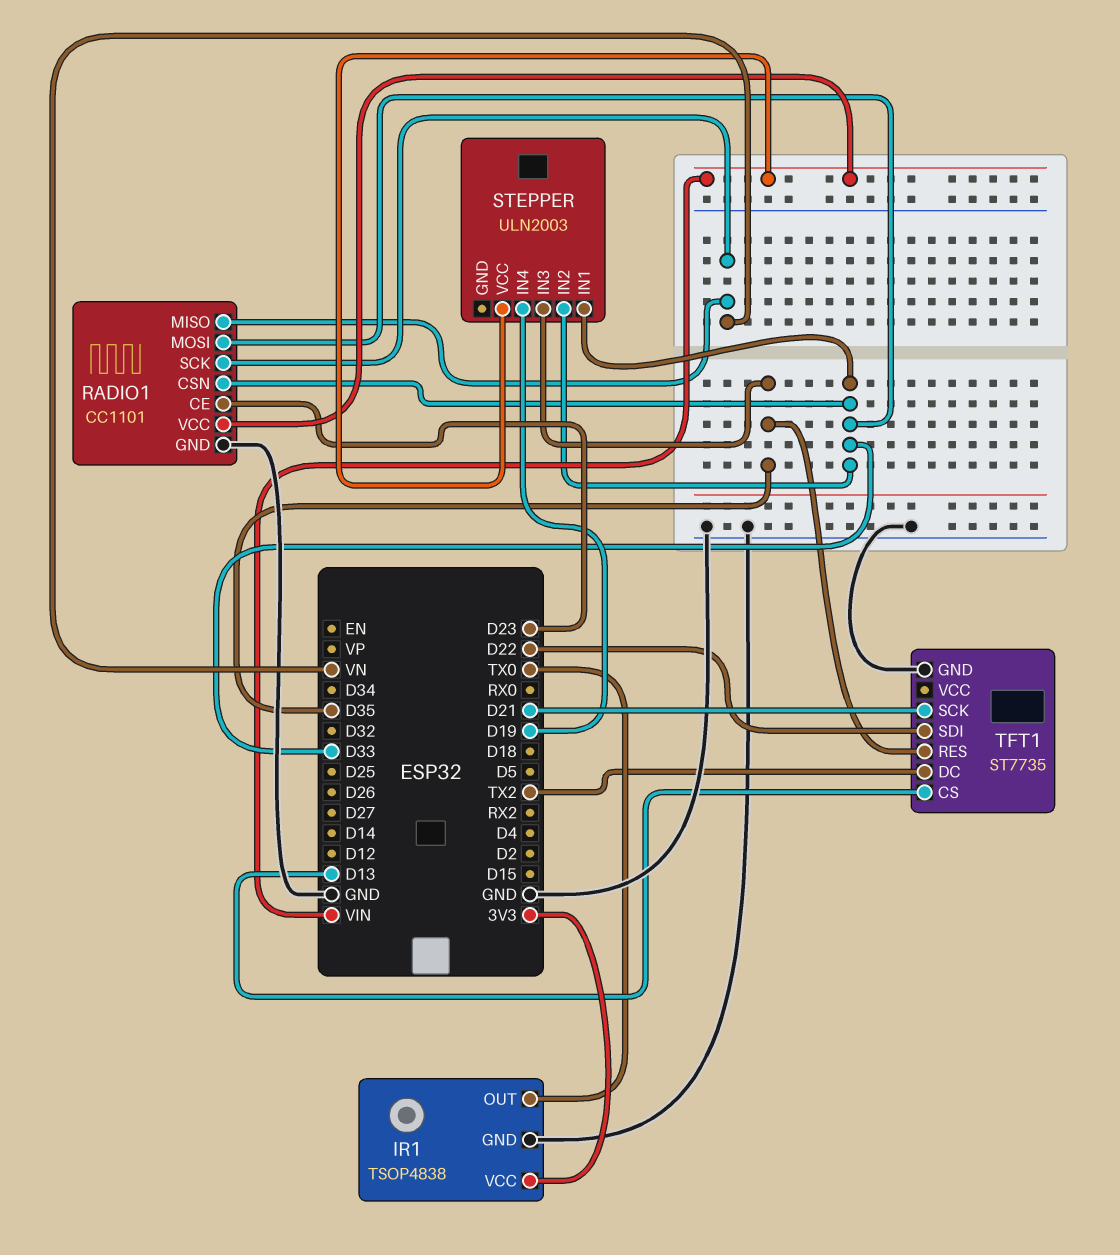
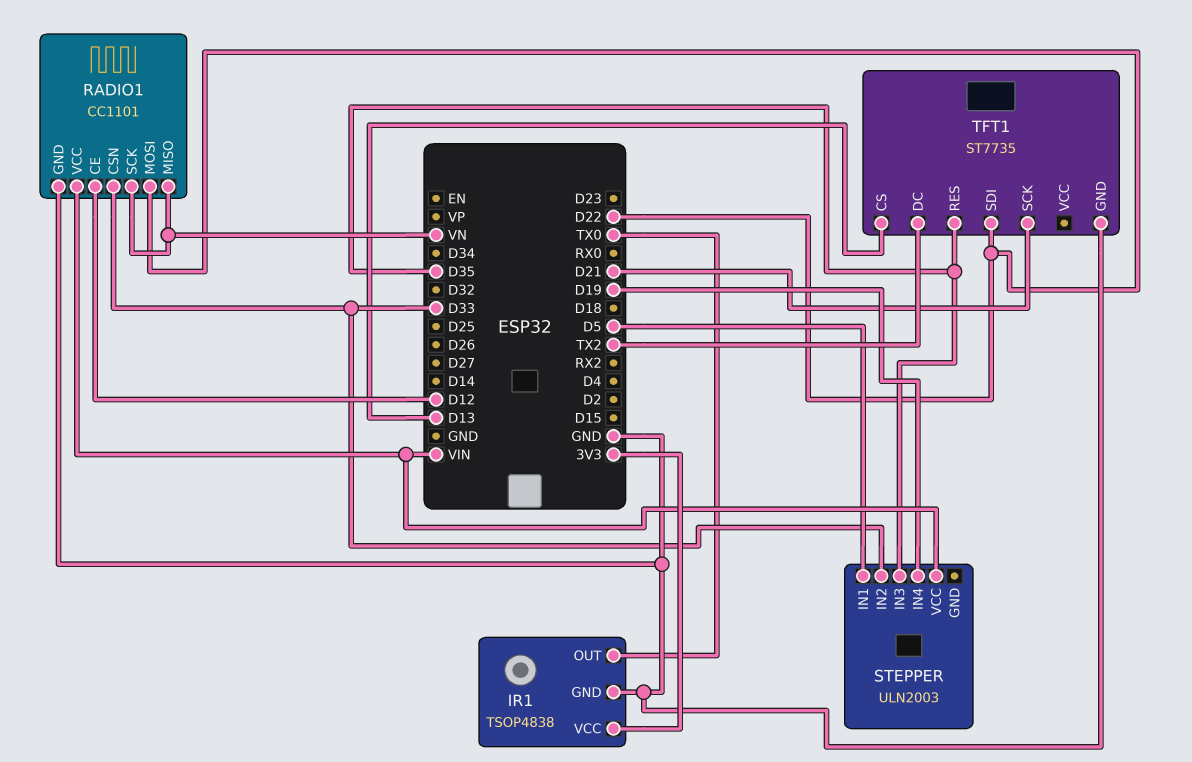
RADIO1 pin CE: D23 -> D12
RADIO1 pin MOSI: D33 -> D22
STEPPER pin IN1: D33 -> D5

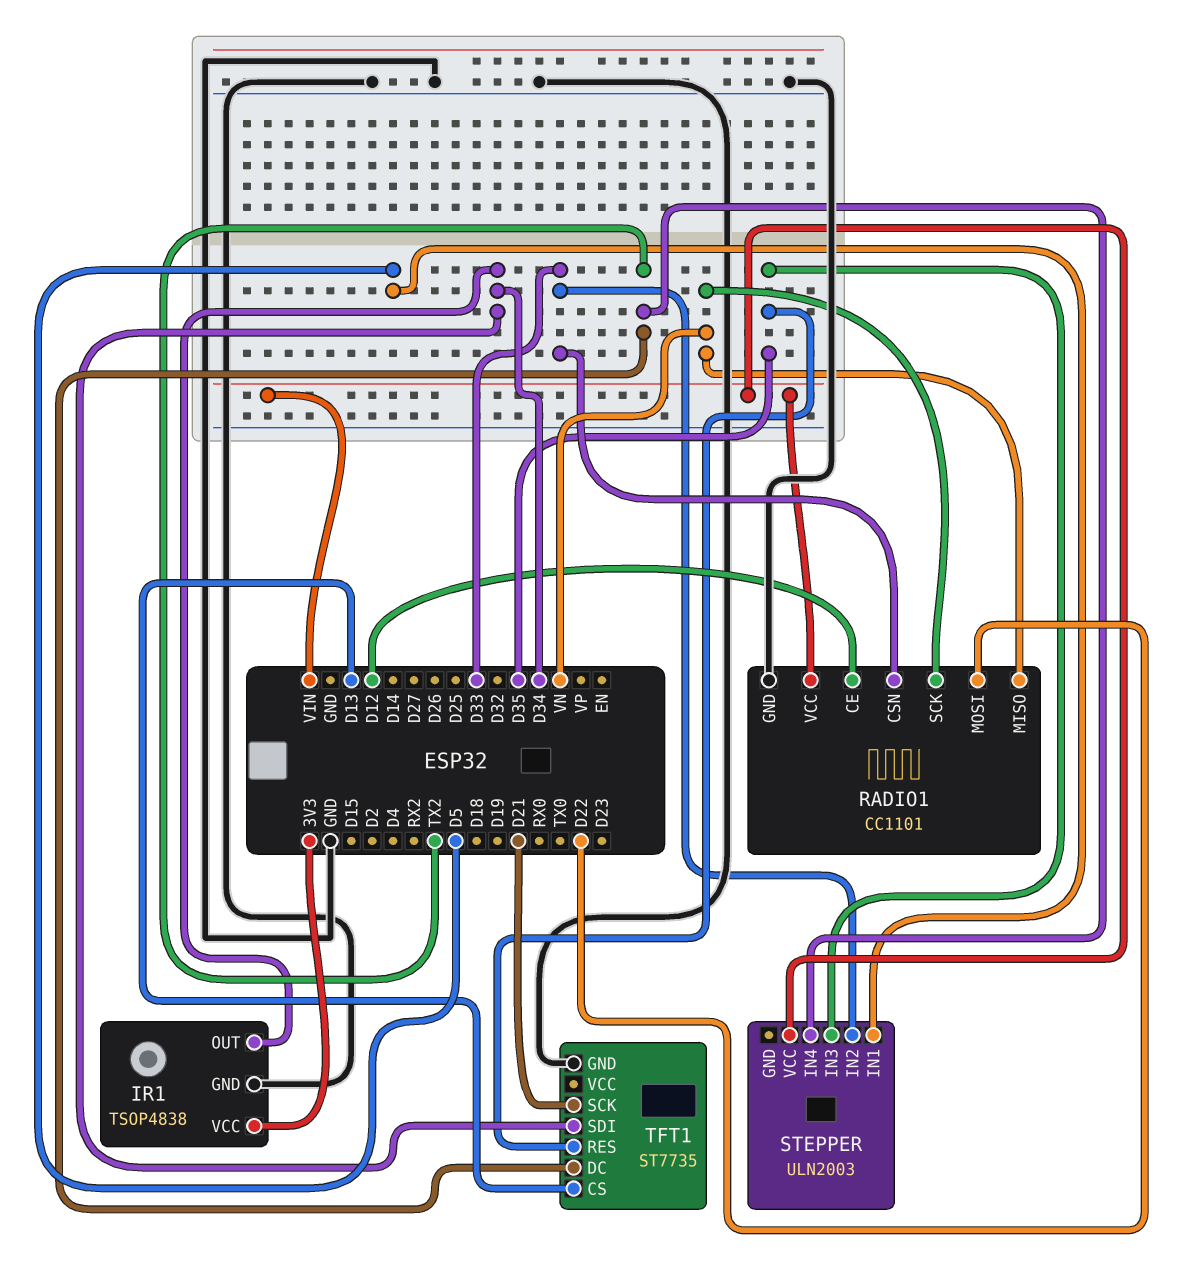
IR1 pin OUT: TX0 -> D34
STEPPER pin IN4: D19 -> TX2
TFT1 pin SDI: D22 -> D34

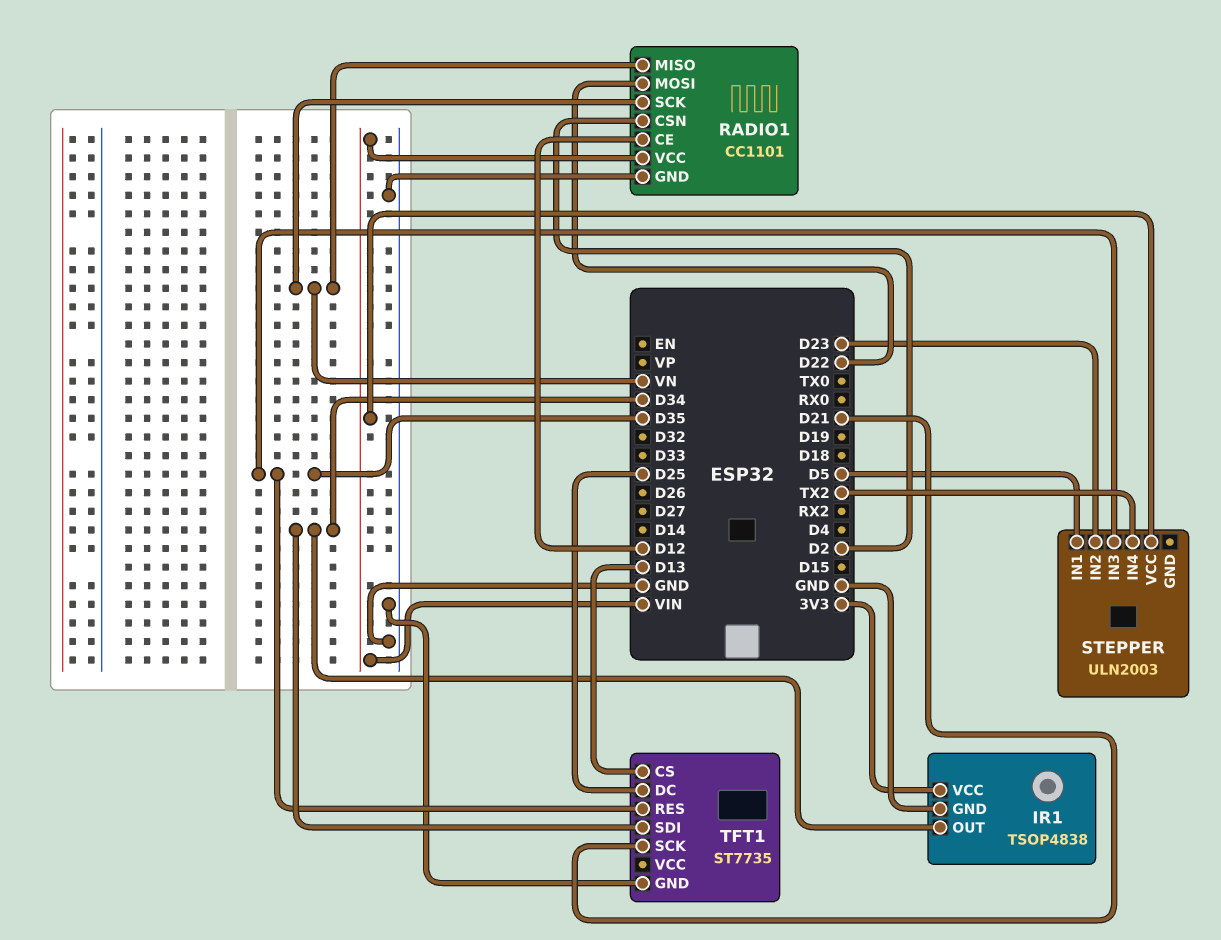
RADIO1 pin CSN: D33 -> D2
STEPPER pin IN2: D33 -> D23
TFT1 pin DC: TX2 -> D25

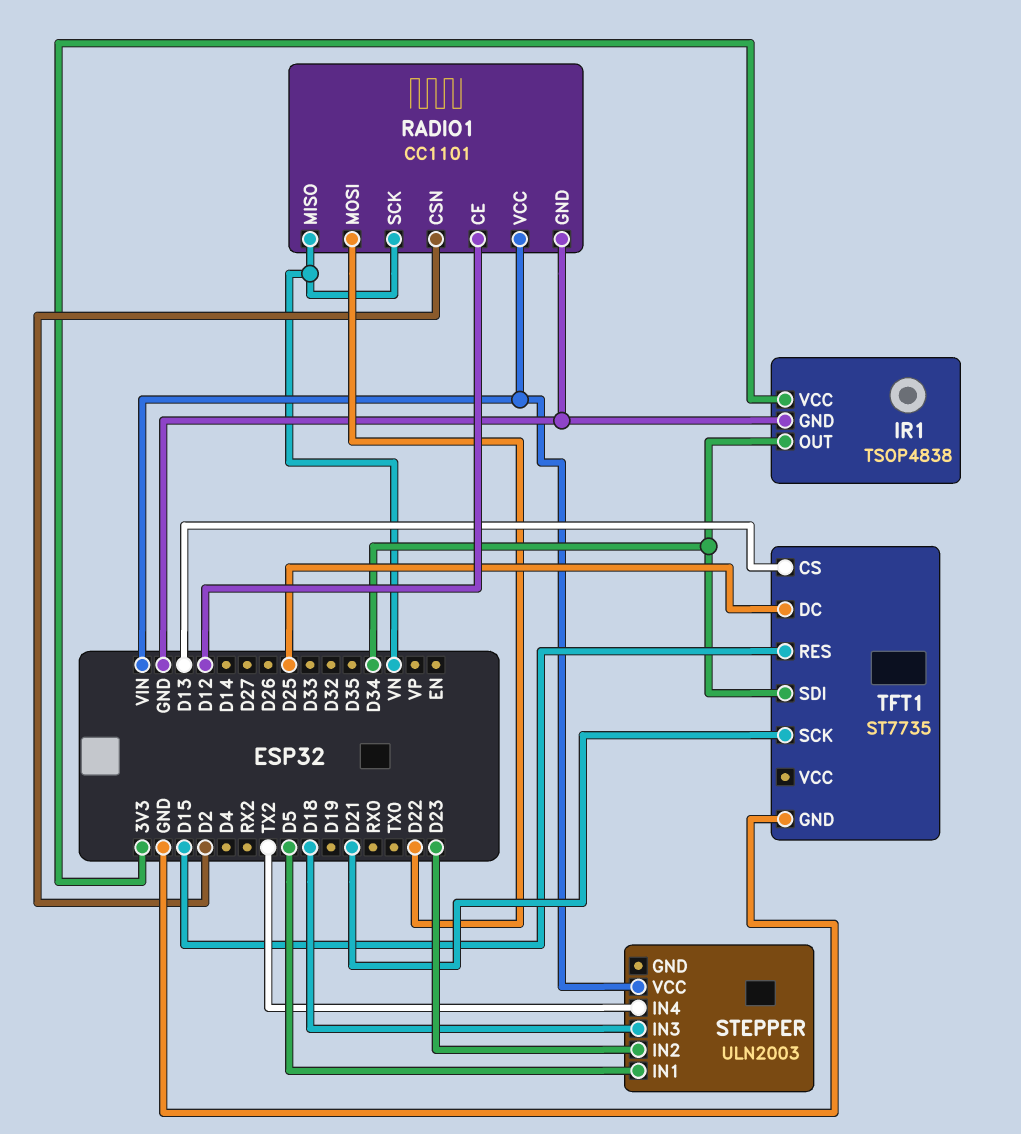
STEPPER pin IN3: D35 -> D18
TFT1 pin RES: D35 -> D15

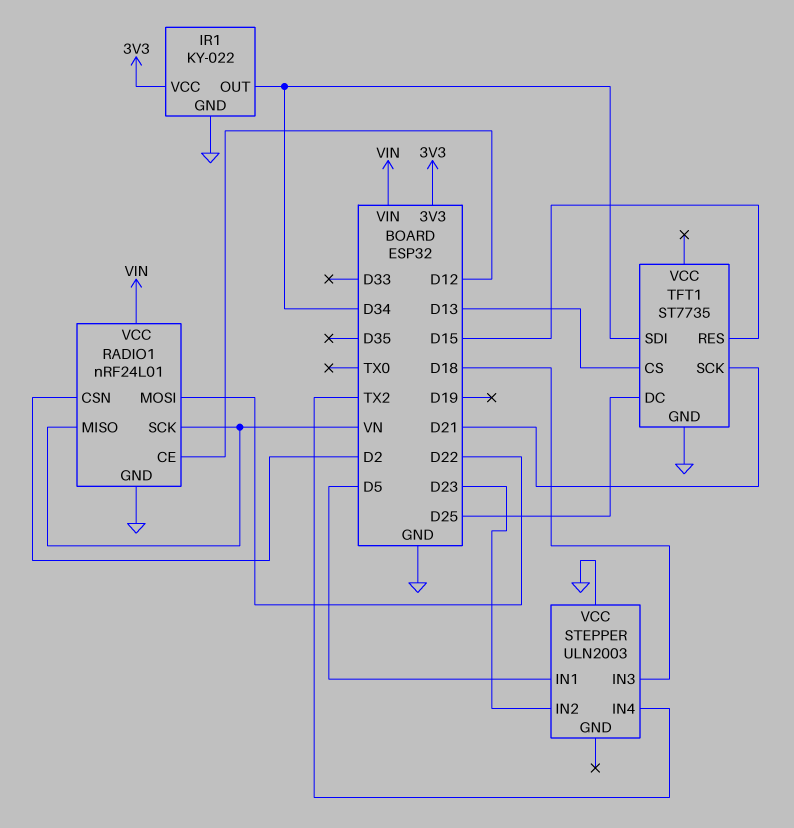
IR1: TSOP4838 -> KY-022
RADIO1: CC1101 -> nRF24L01
STEPPER pin VCC: VIN -> GND

